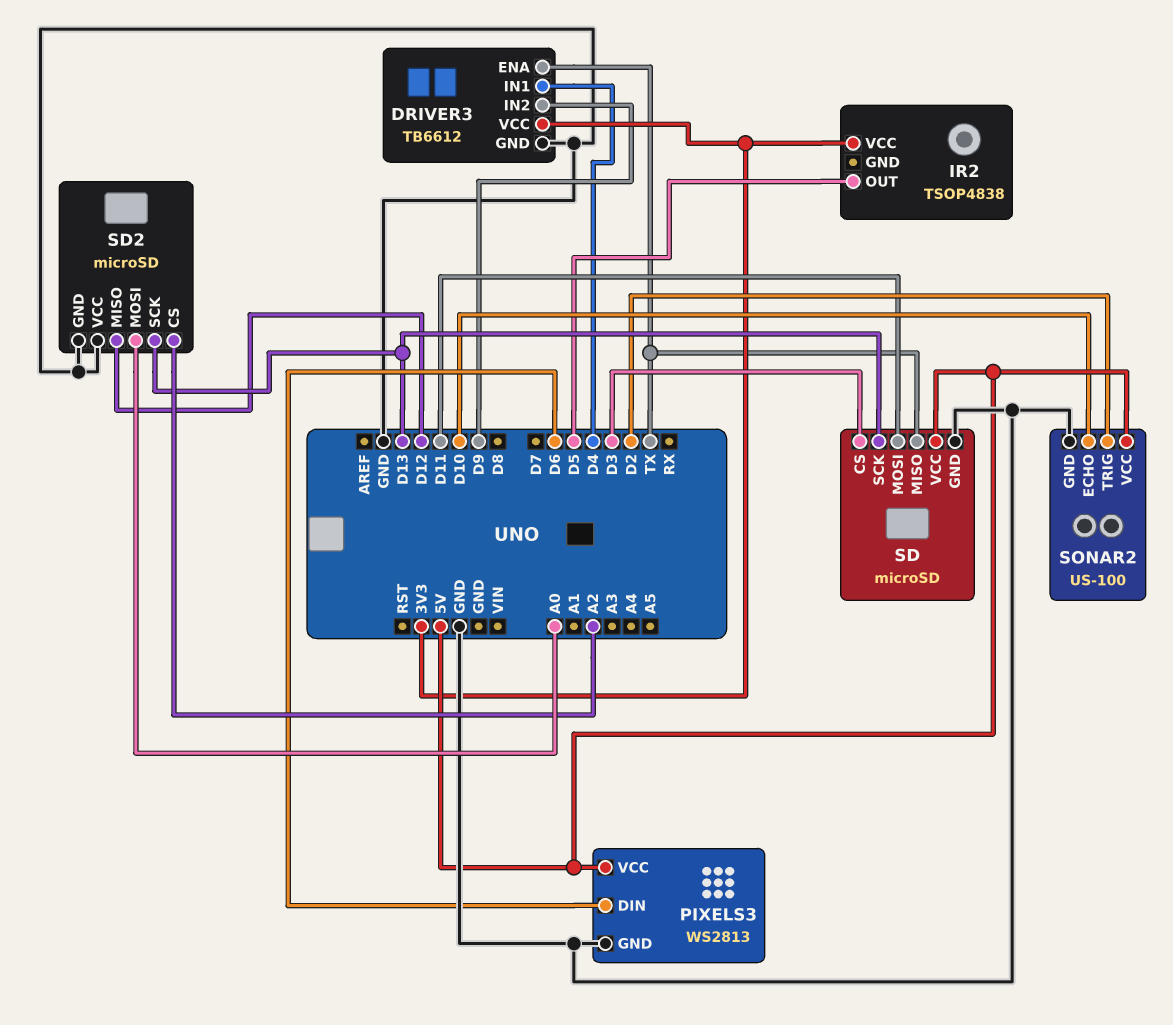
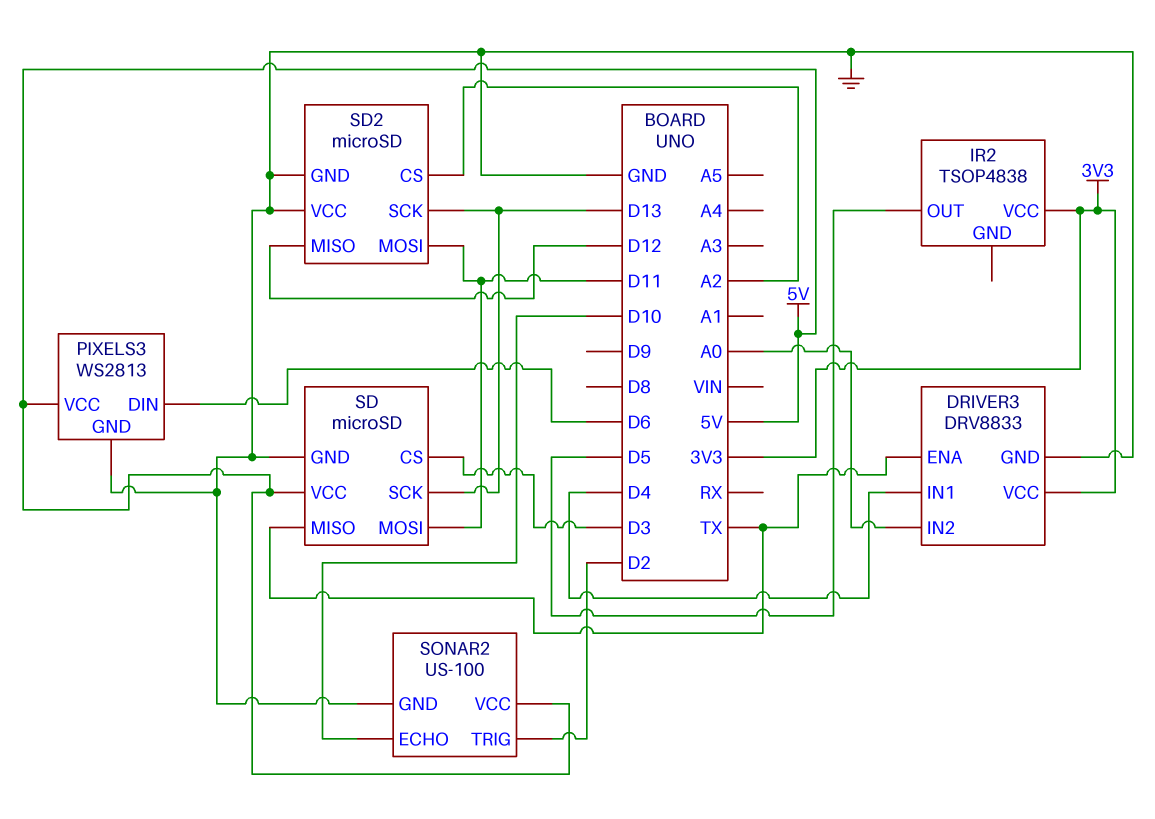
DRIVER3: TB6612 -> DRV8833
DRIVER3 pin IN2: D9 -> A0
SD2 pin MOSI: A0 -> D11

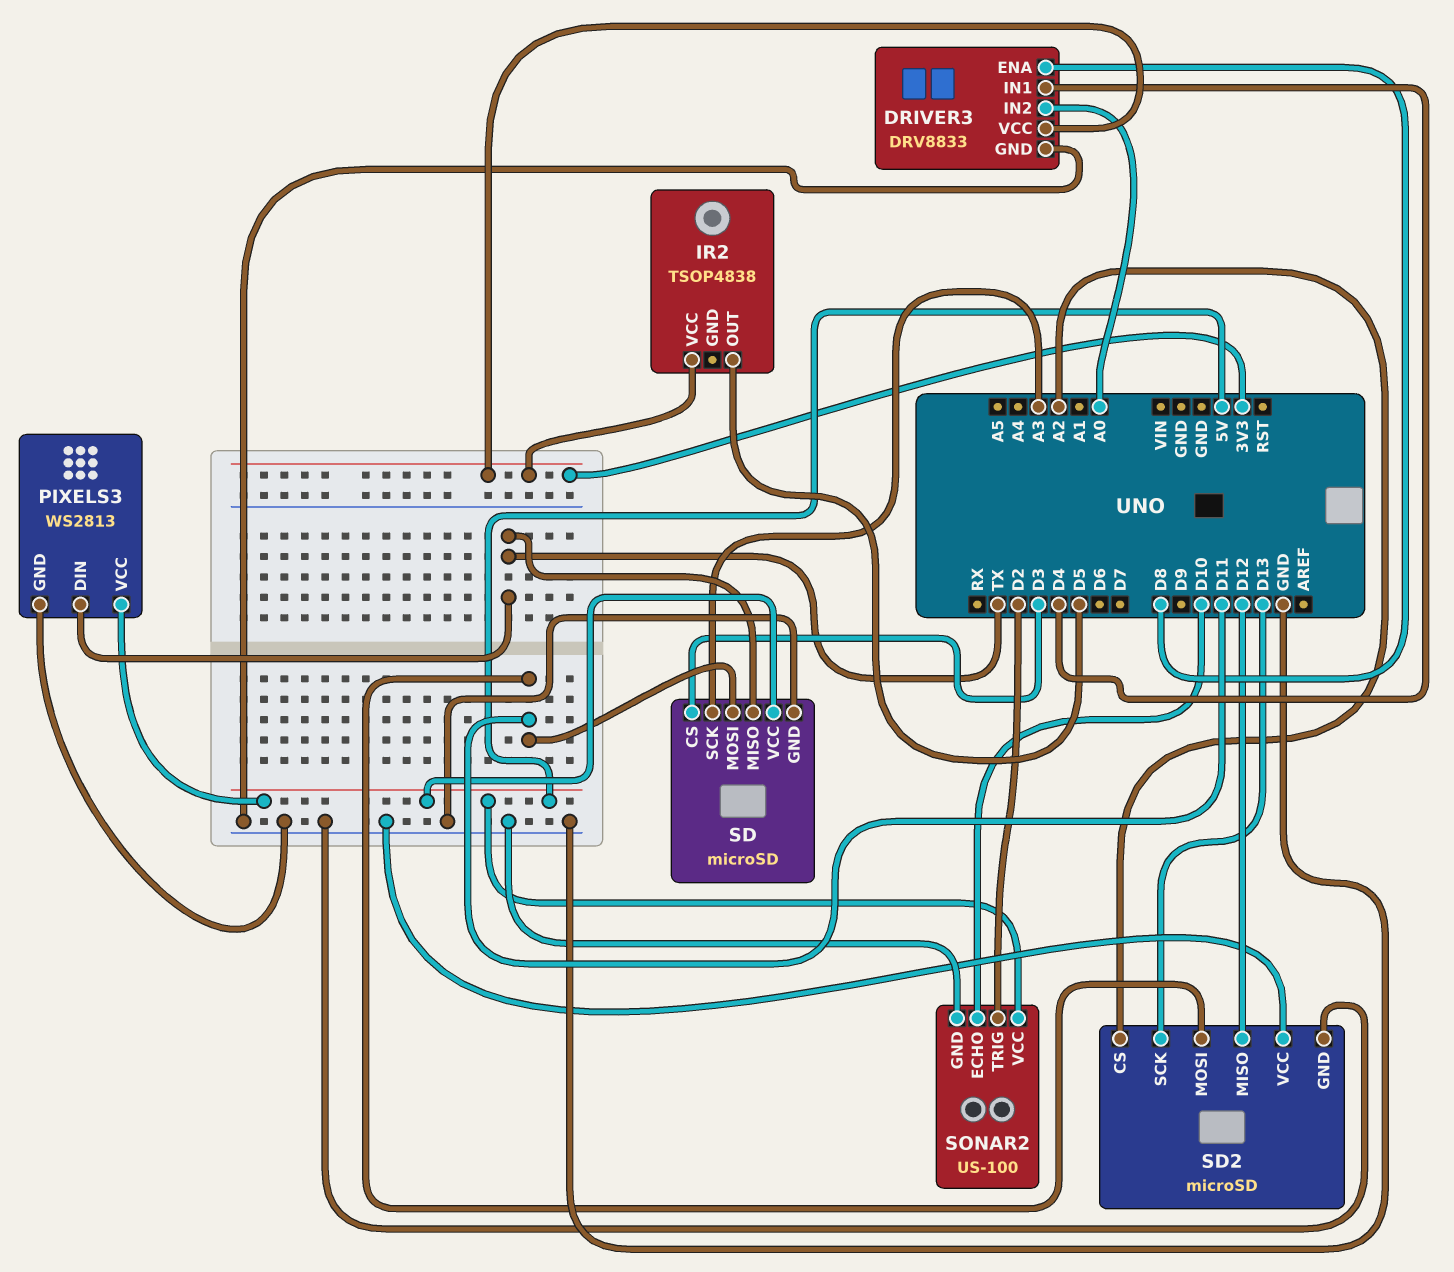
DRIVER3 pin ENA: TX -> D8
PIXELS3 pin DIN: D6 -> TX
SD pin SCK: D13 -> A3

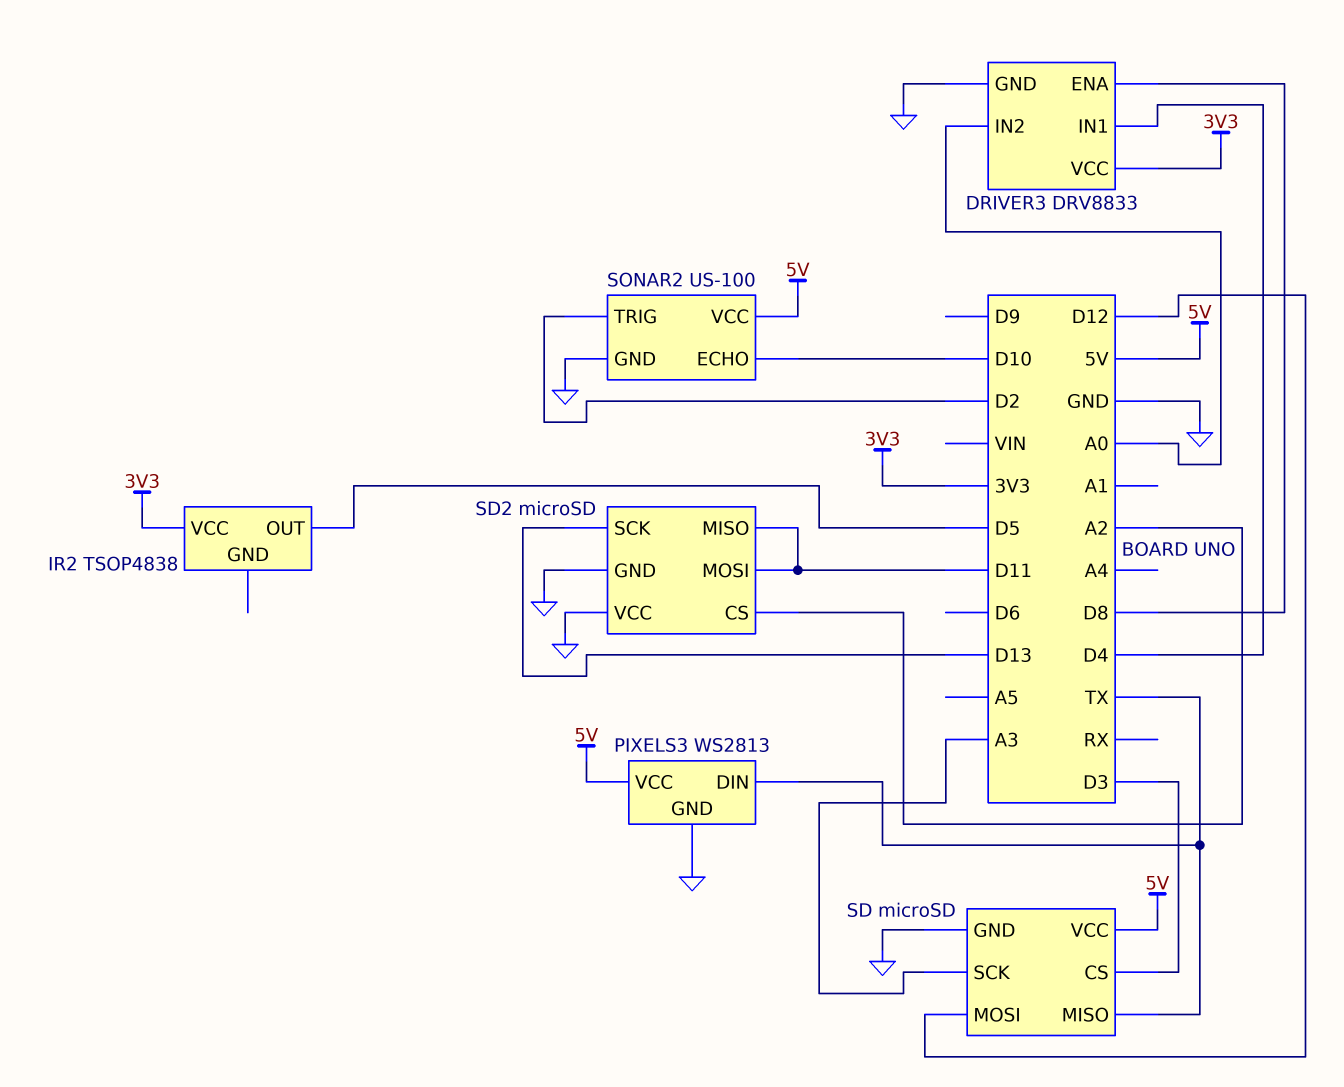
SD pin MOSI: D11 -> D12
SD2 pin MISO: D12 -> D11

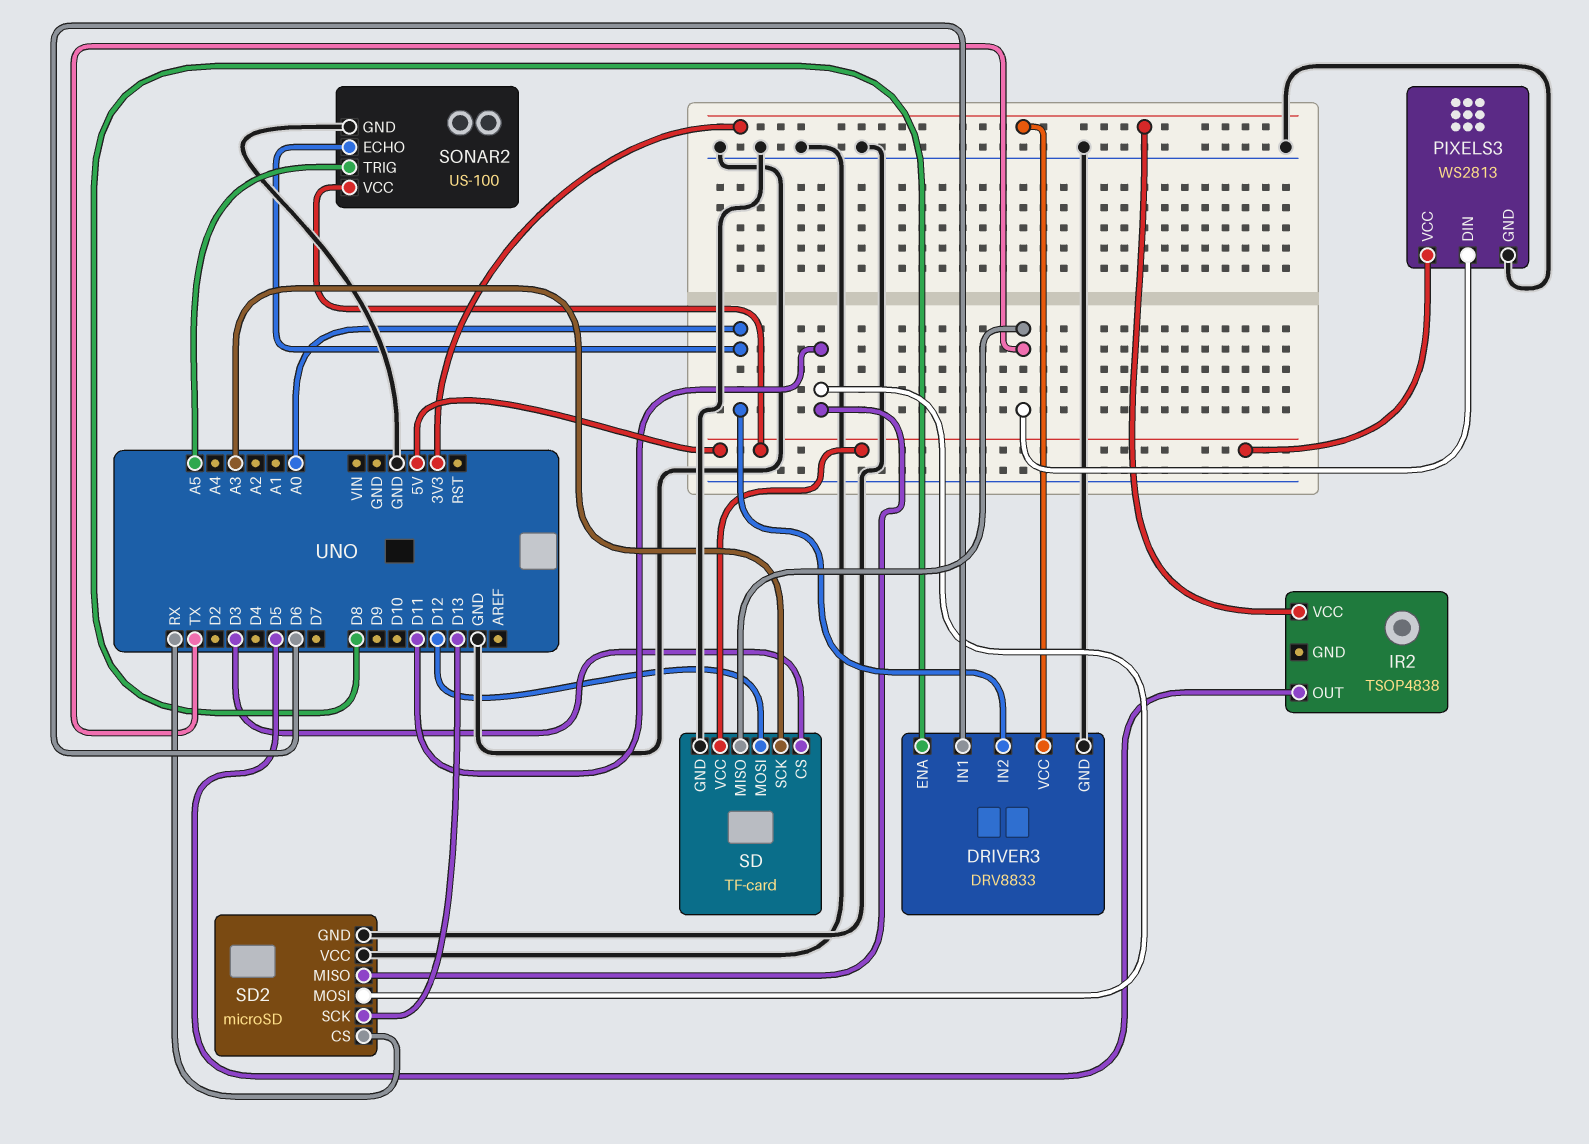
DRIVER3 pin IN1: D4 -> D6
SD: microSD -> TF-card
SD2 pin CS: A2 -> RX
SONAR2 pin ECHO: D10 -> A0
SONAR2 pin TRIG: D2 -> A5

